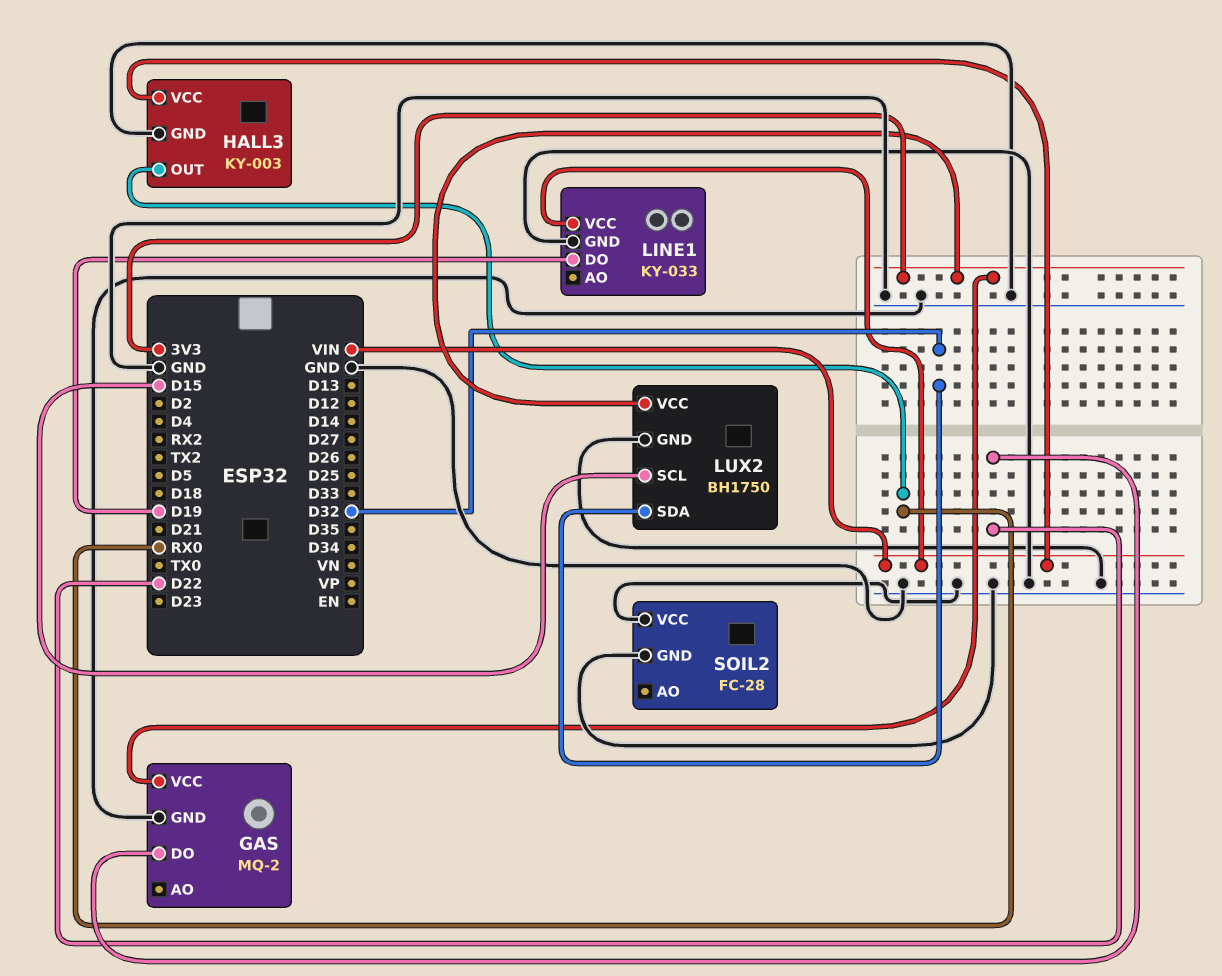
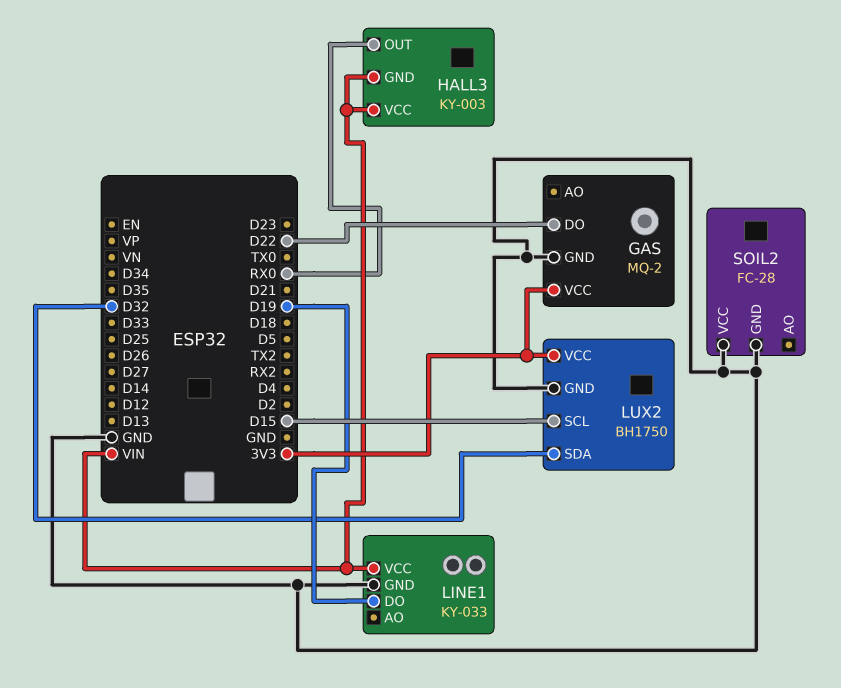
HALL3 pin GND: GND -> VIN

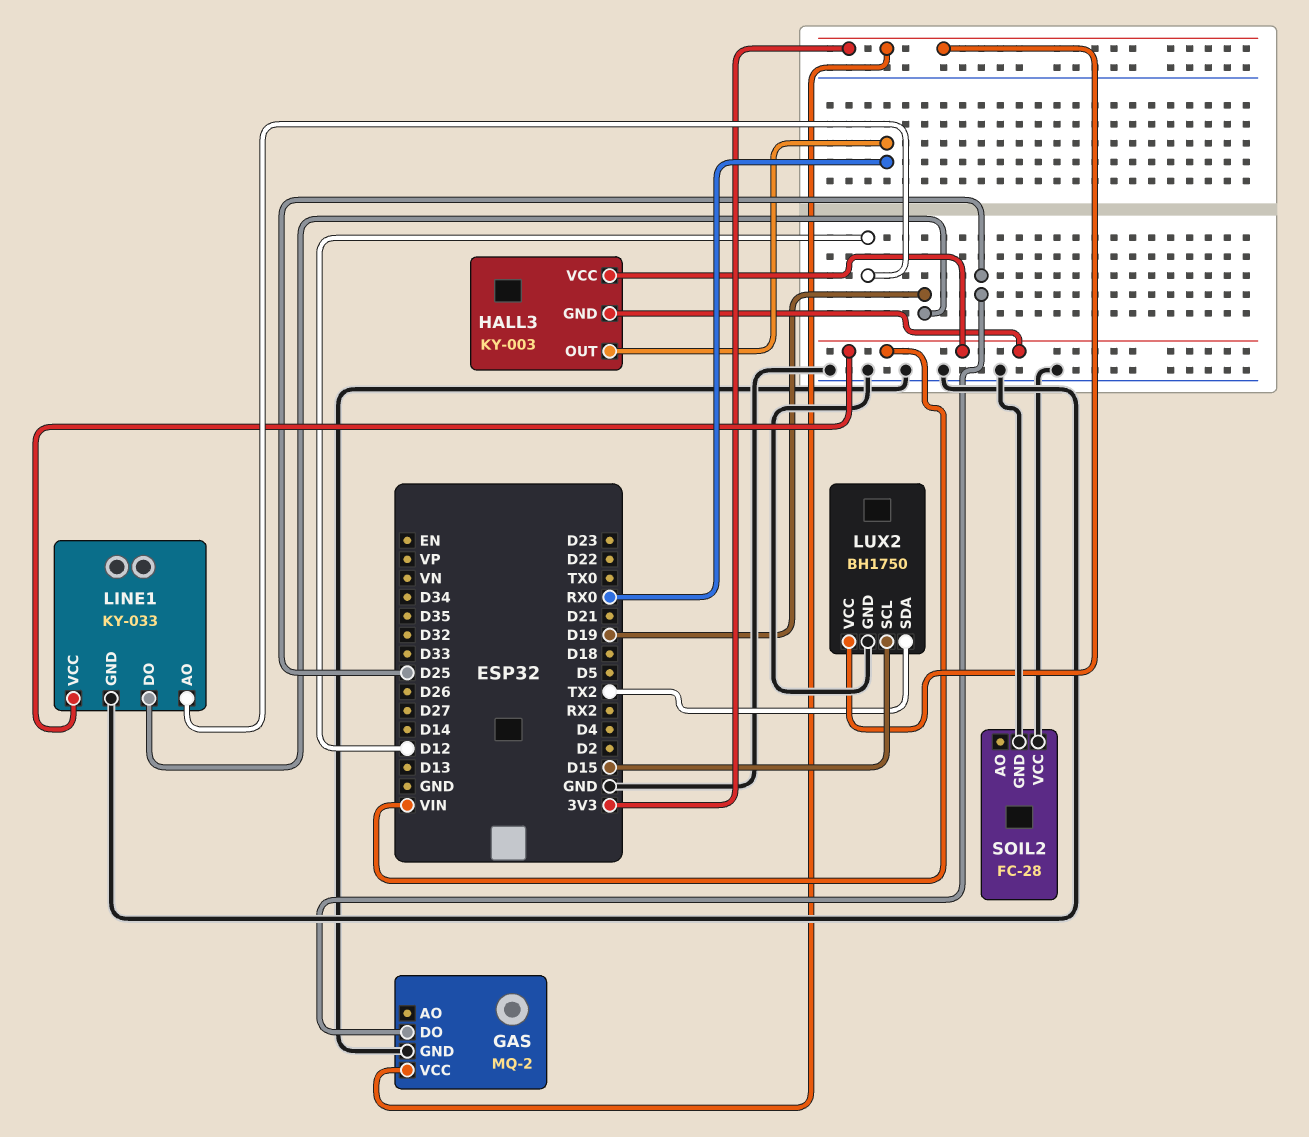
GAS pin DO: D22 -> D25
LINE1 pin AO: none -> D12
LUX2 pin SDA: D32 -> TX2

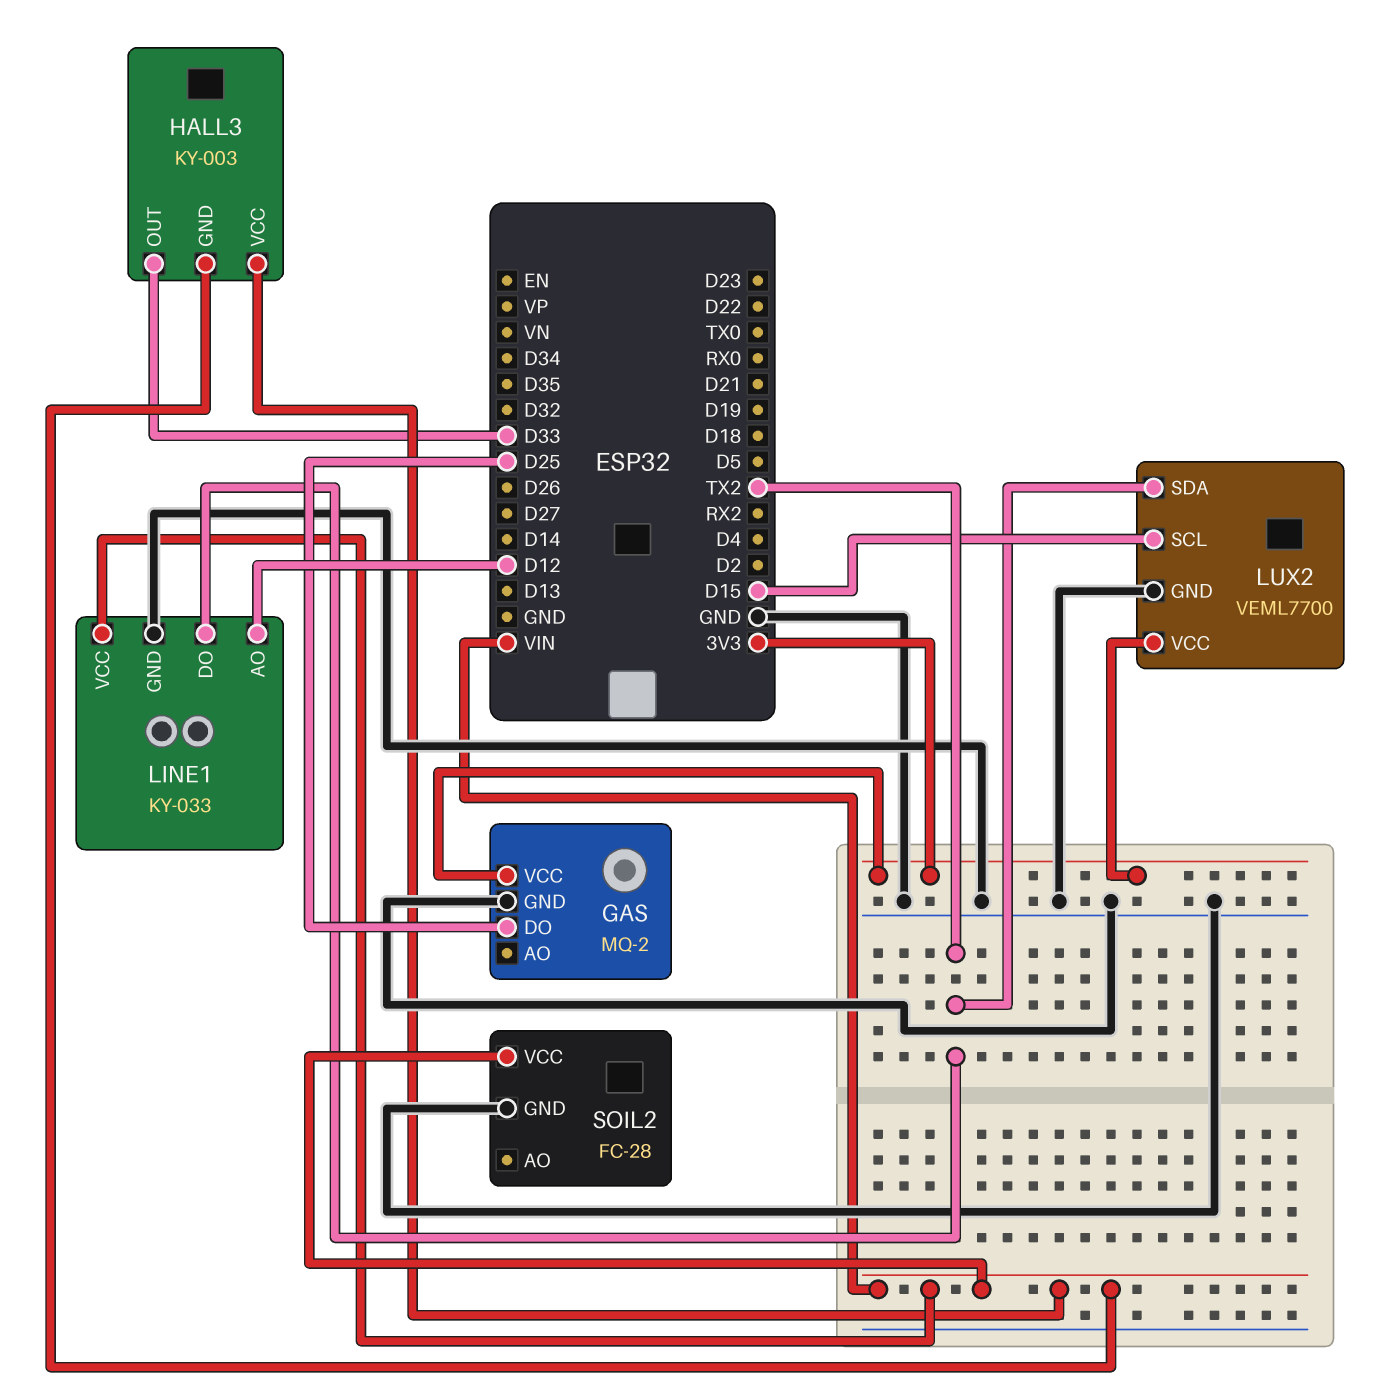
HALL3 pin OUT: RX0 -> D33
LINE1 pin DO: D19 -> TX2
LUX2: BH1750 -> VEML7700
SOIL2 pin VCC: GND -> VIN

